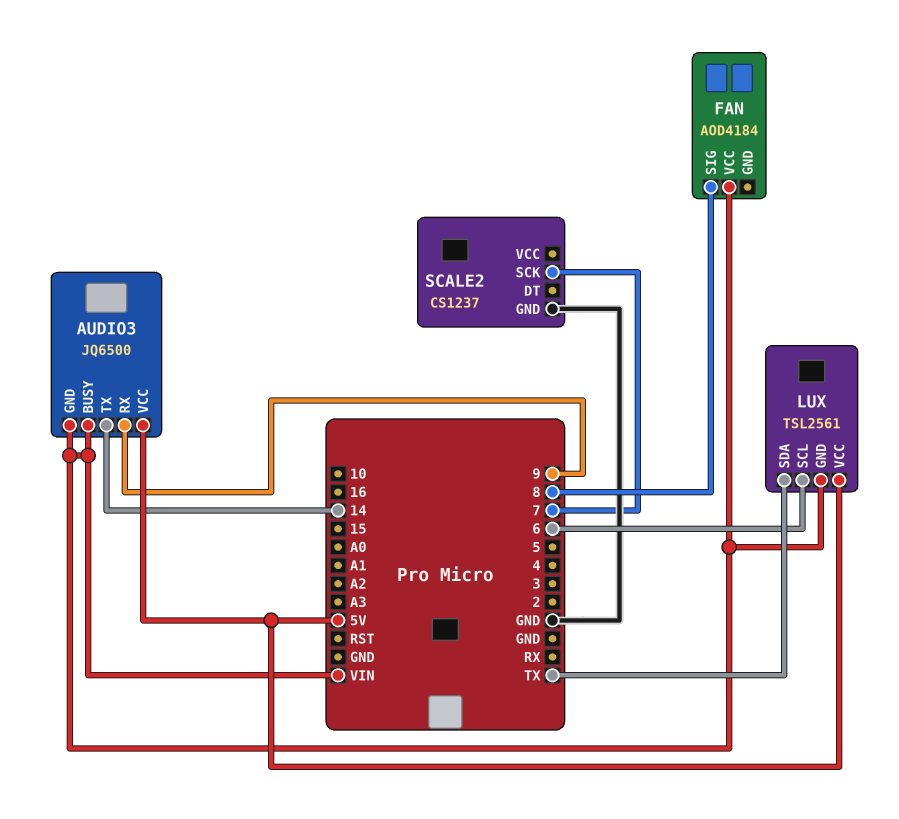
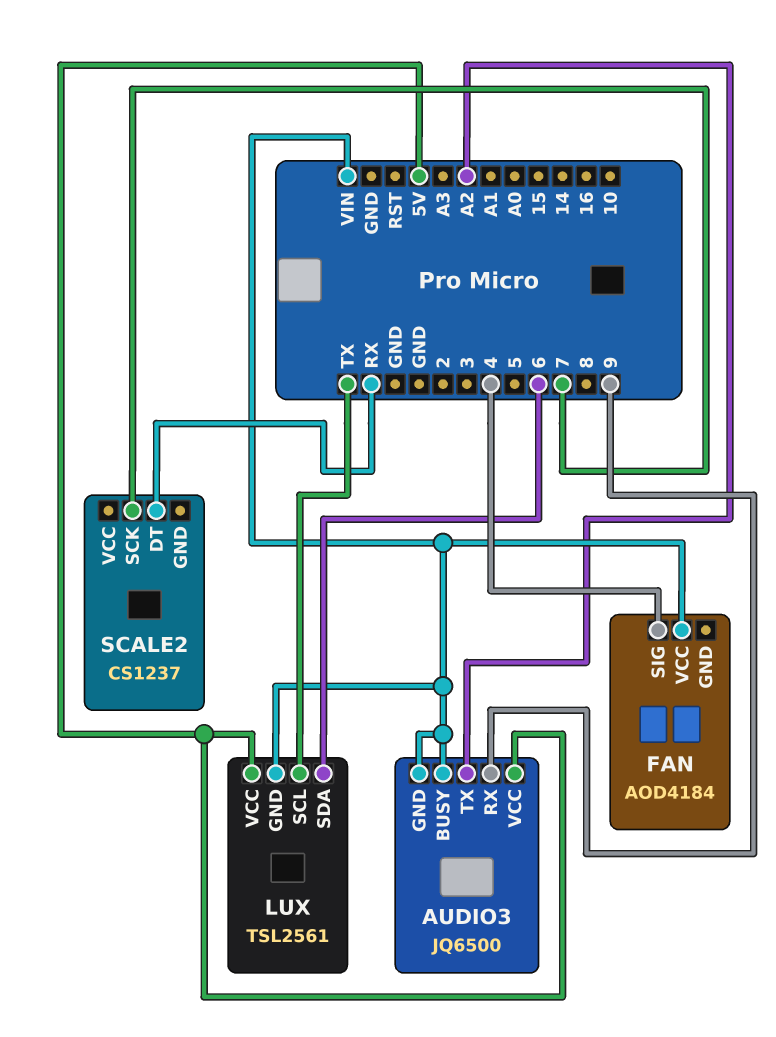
AUDIO3 pin TX: 14 -> A2
FAN pin SIG: 8 -> 4
LUX pin SCL: 6 -> TX
LUX pin SDA: TX -> 6
SCALE2 pin DT: none -> RX
SCALE2 pin GND: GND -> none

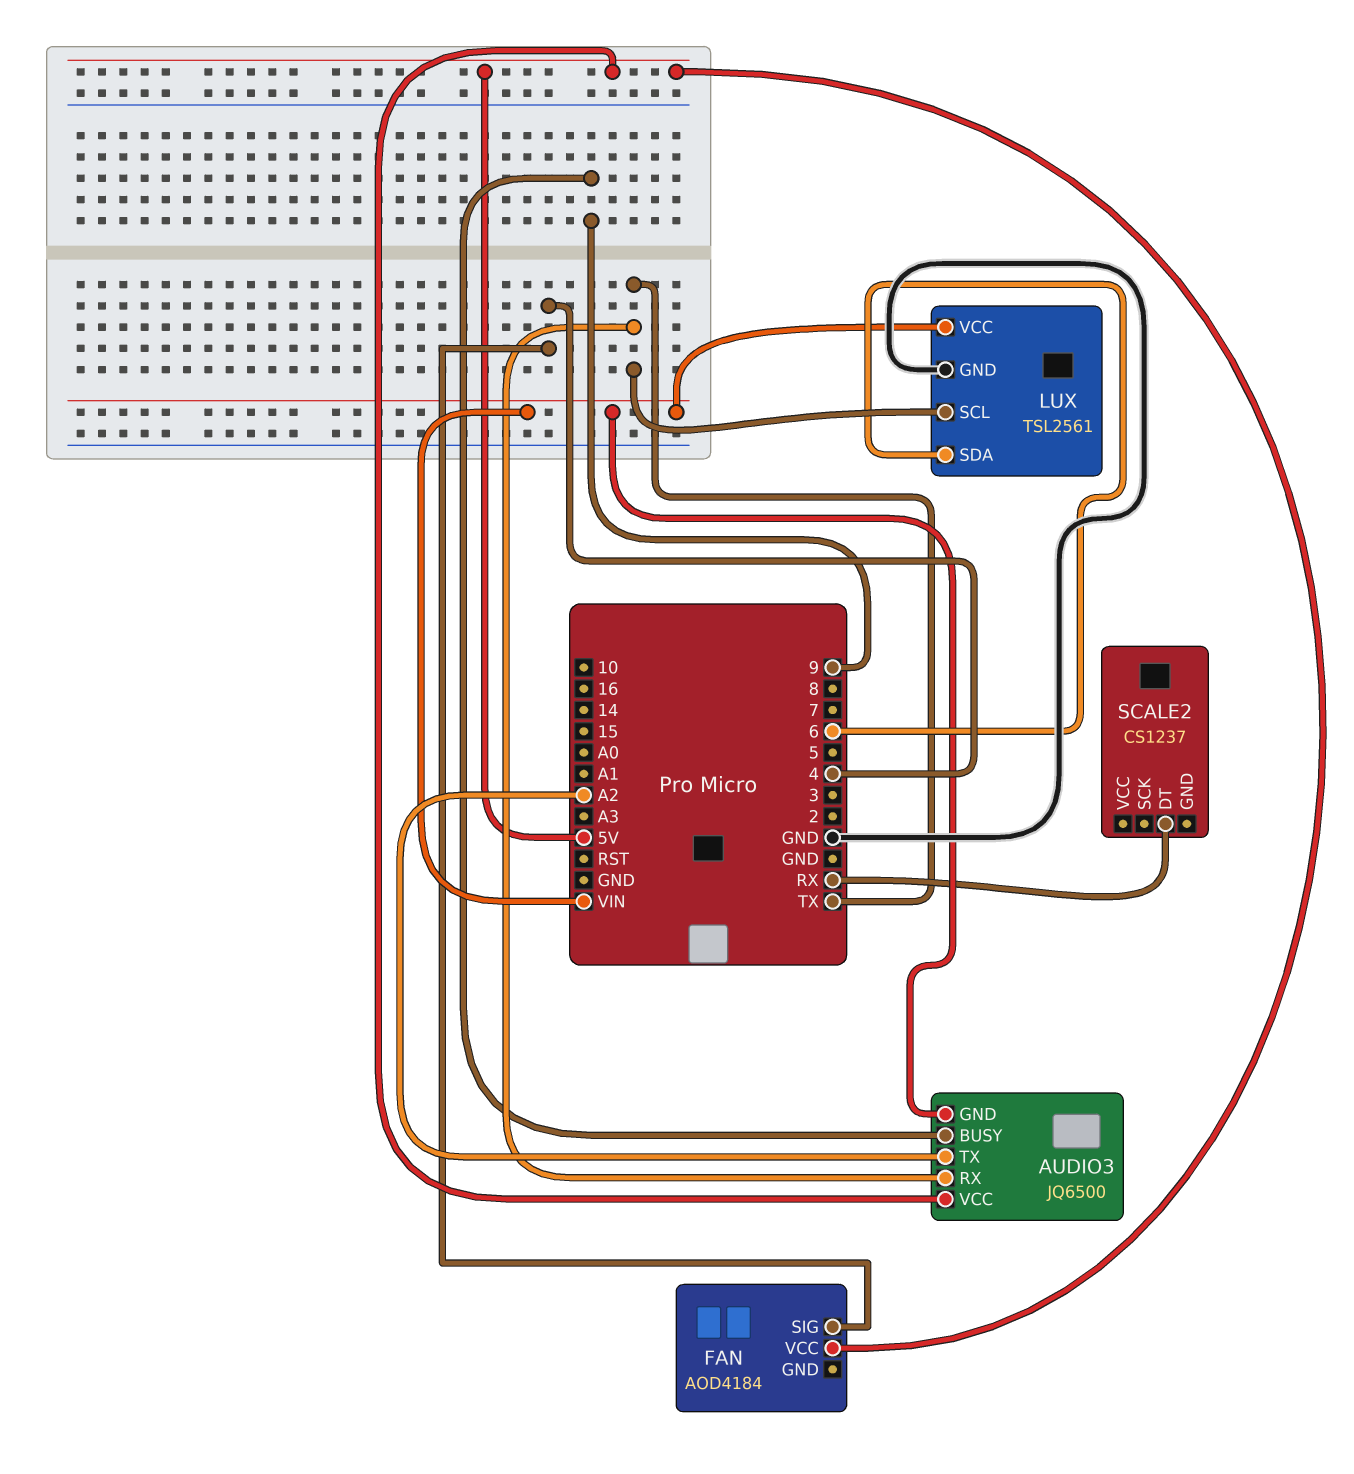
AUDIO3 pin BUSY: VIN -> 9
AUDIO3 pin RX: 9 -> TX
FAN pin VCC: VIN -> 5V
LUX pin GND: VIN -> GND
LUX pin VCC: 5V -> VIN
SCALE2 pin SCK: 7 -> none

